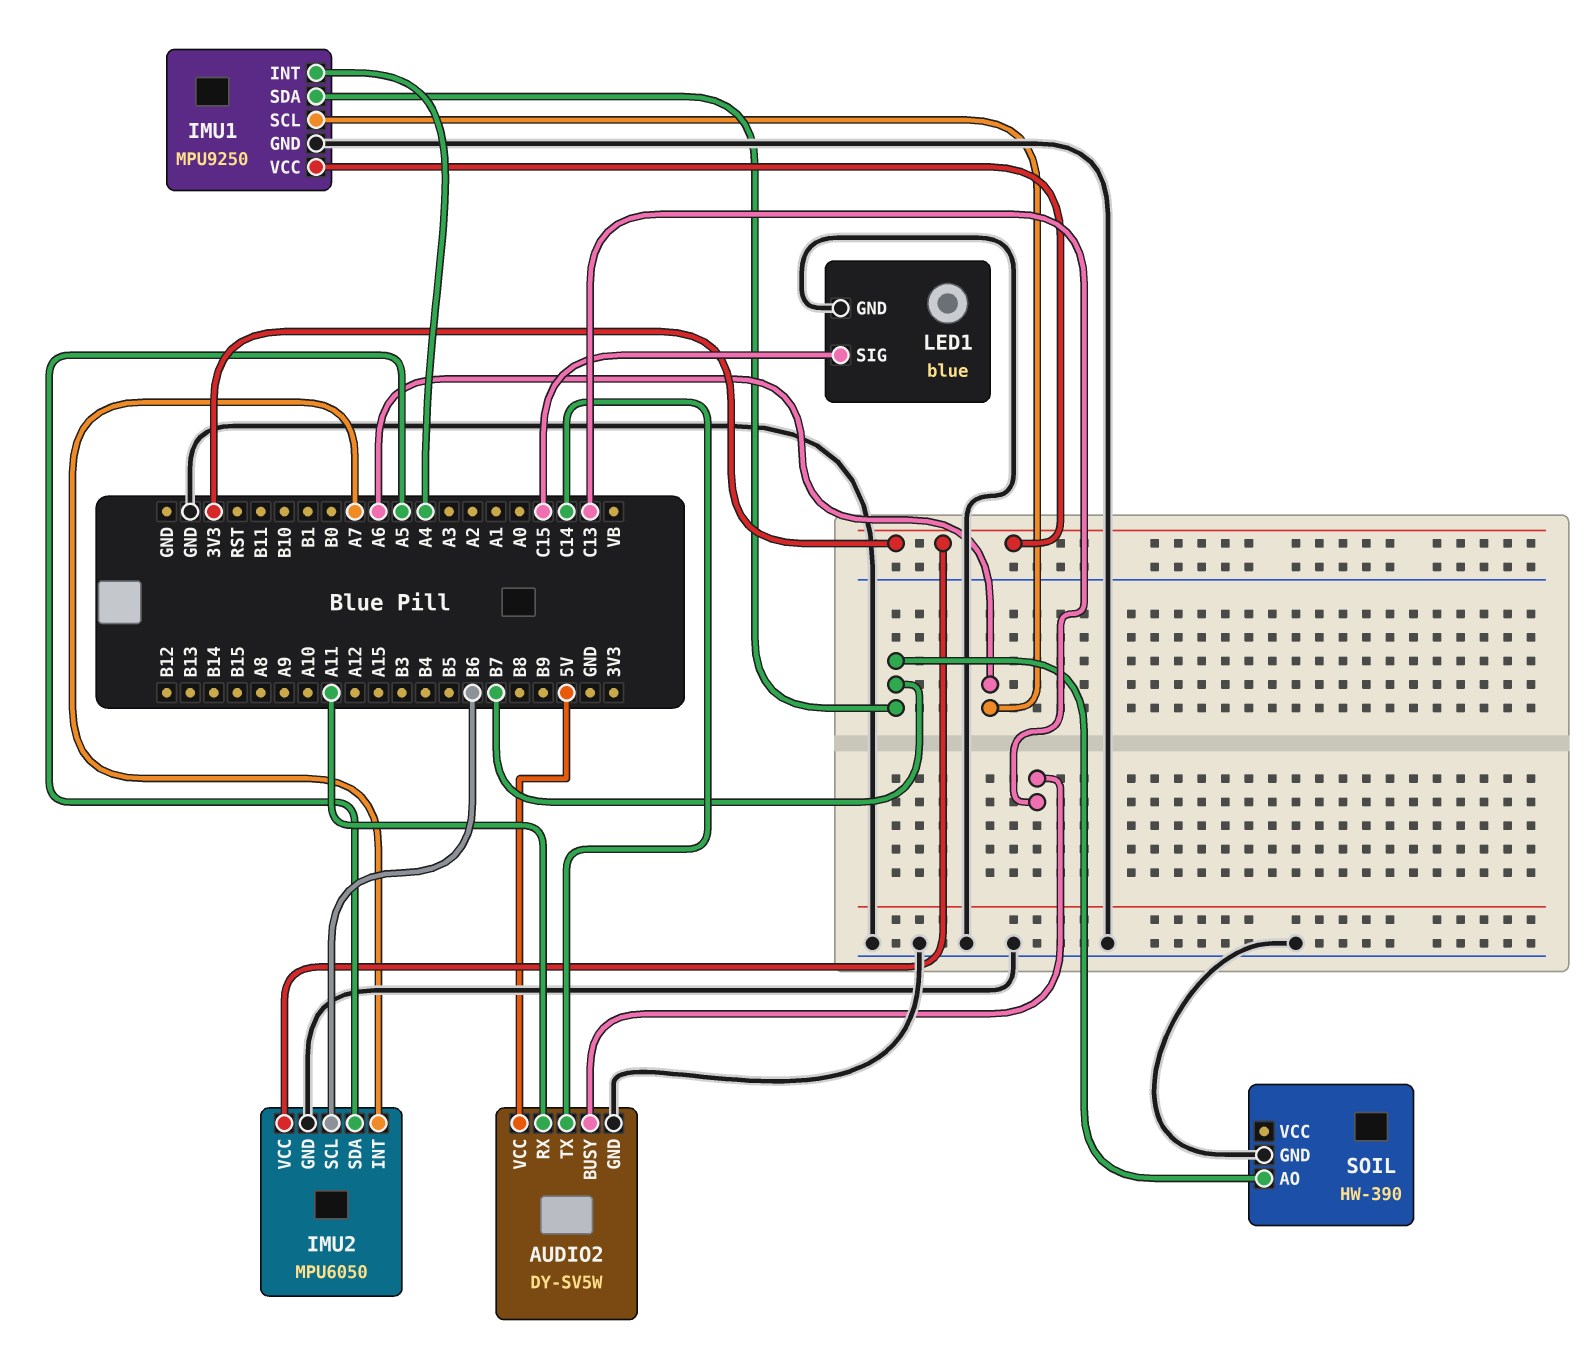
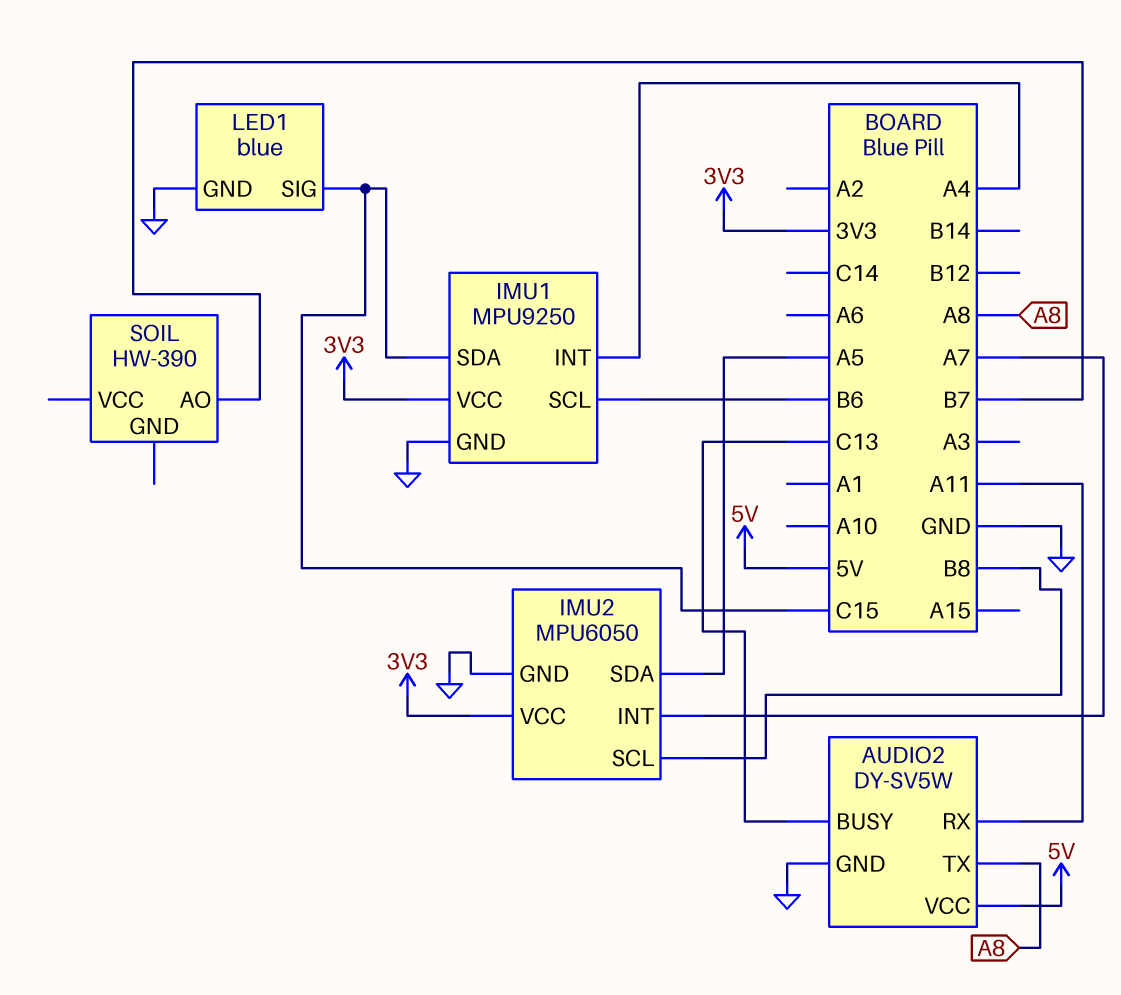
AUDIO2 pin TX: C14 -> A8
IMU1 pin SCL: A6 -> B6
IMU1 pin SDA: B7 -> C15
IMU2 pin SCL: B6 -> B8
SOIL pin GND: GND -> none

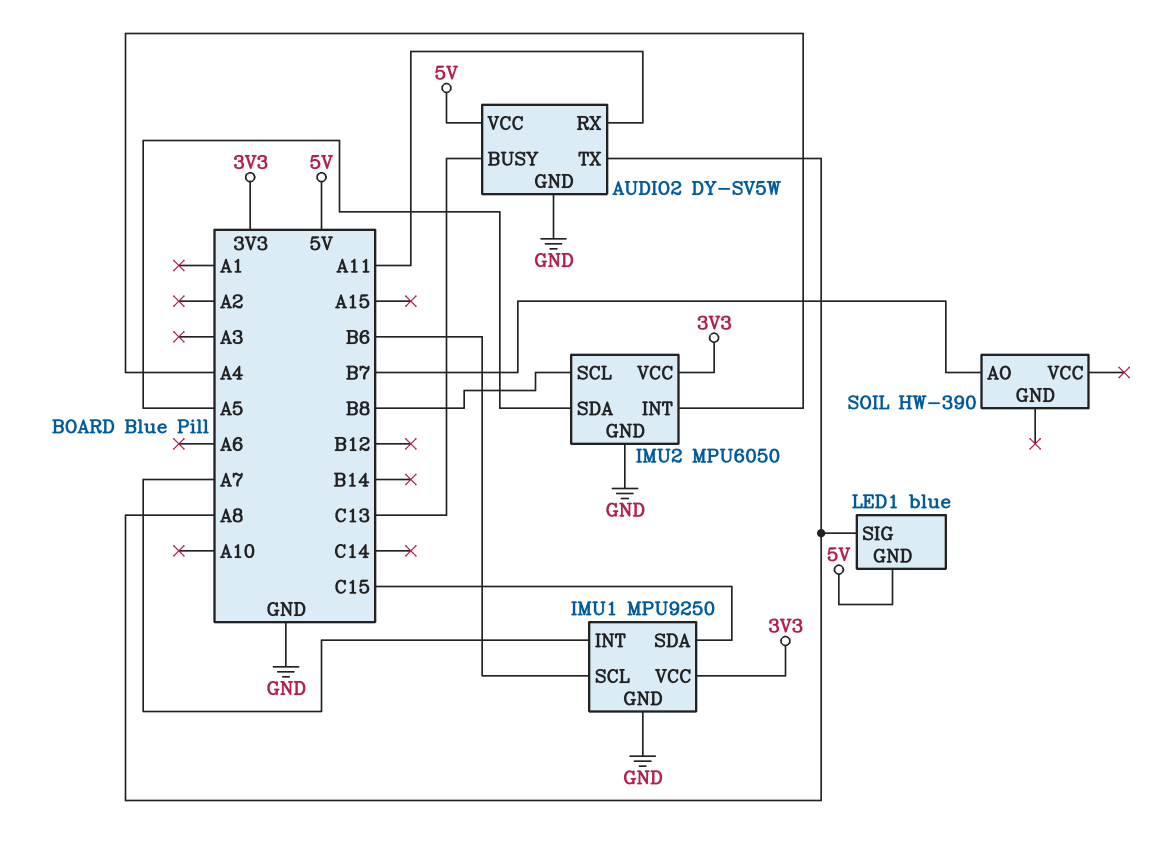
IMU1 pin INT: A4 -> A7
IMU2 pin INT: A7 -> A4
LED1 pin GND: GND -> 5V
LED1 pin SIG: C15 -> A8

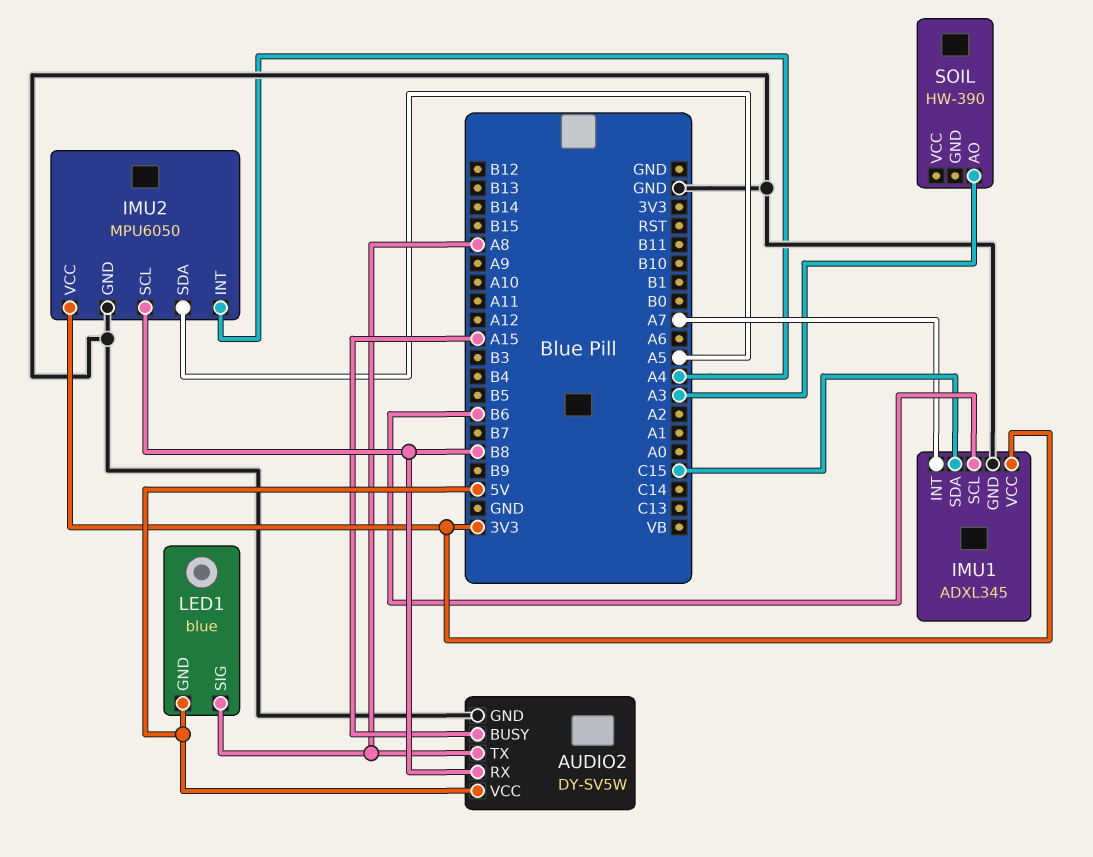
AUDIO2 pin BUSY: C13 -> A15
AUDIO2 pin RX: A11 -> B8
IMU1: MPU9250 -> ADXL345
SOIL pin AO: B7 -> A3

